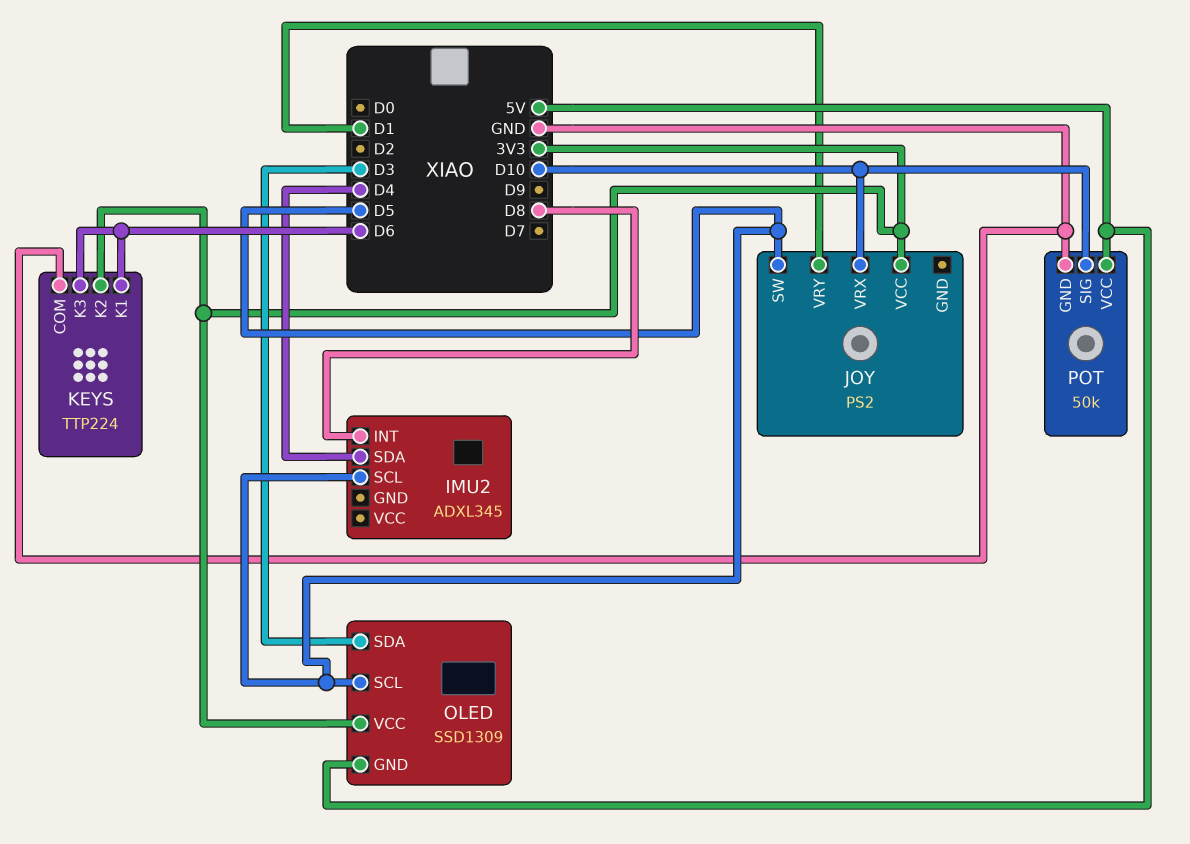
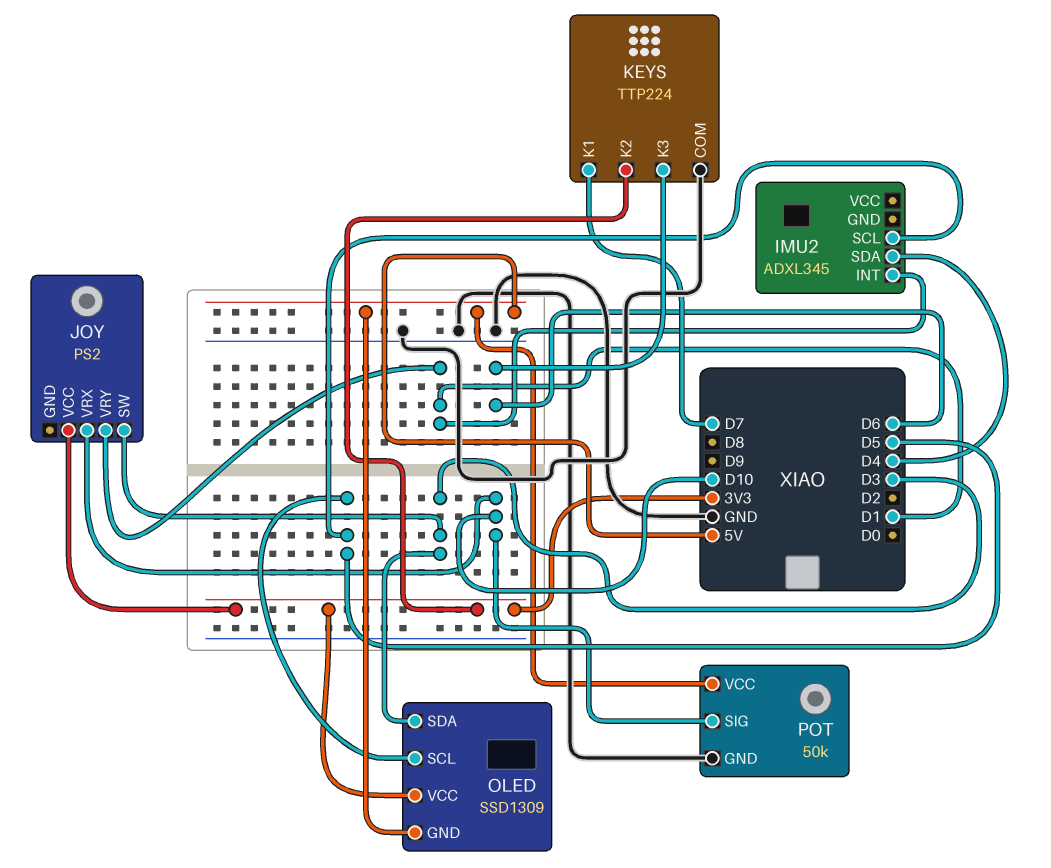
IMU2 pin INT: D8 -> D1
JOY pin SW: D5 -> D3
KEYS pin K1: D6 -> D7

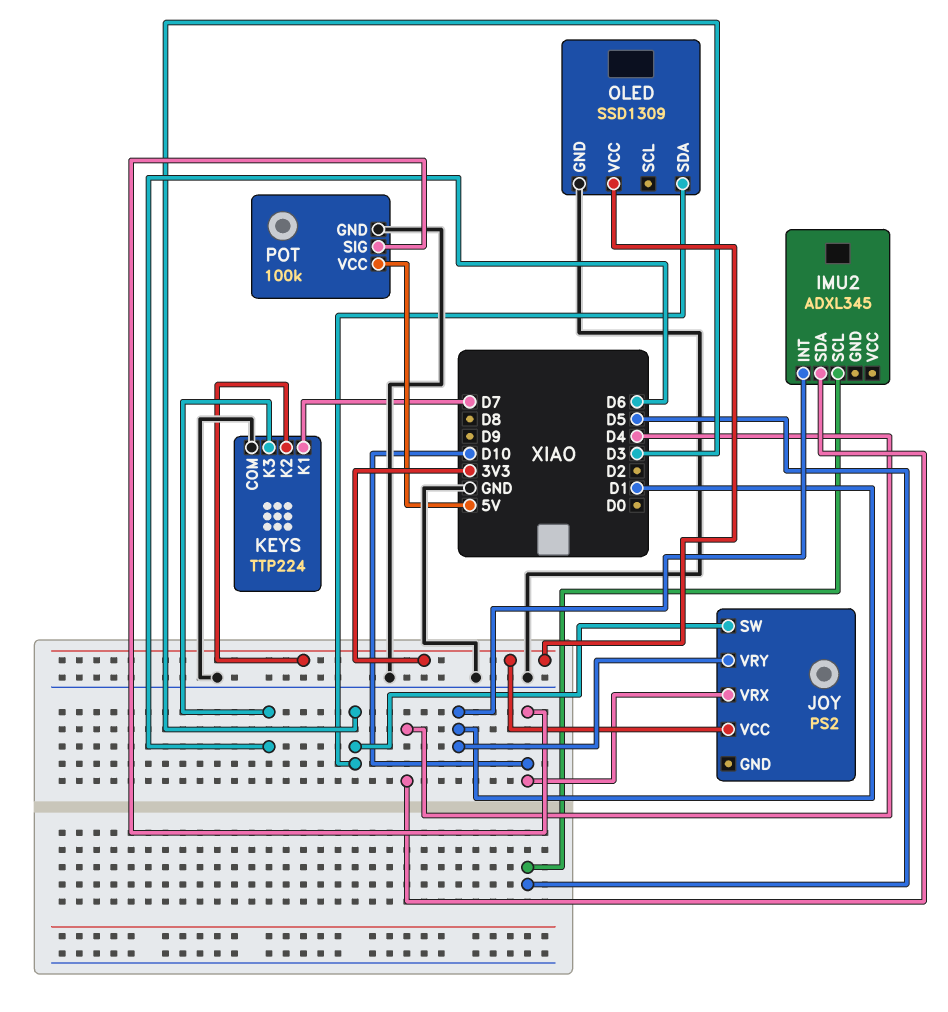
OLED pin GND: 5V -> GND
OLED pin SCL: D5 -> none
POT: 50k -> 100k

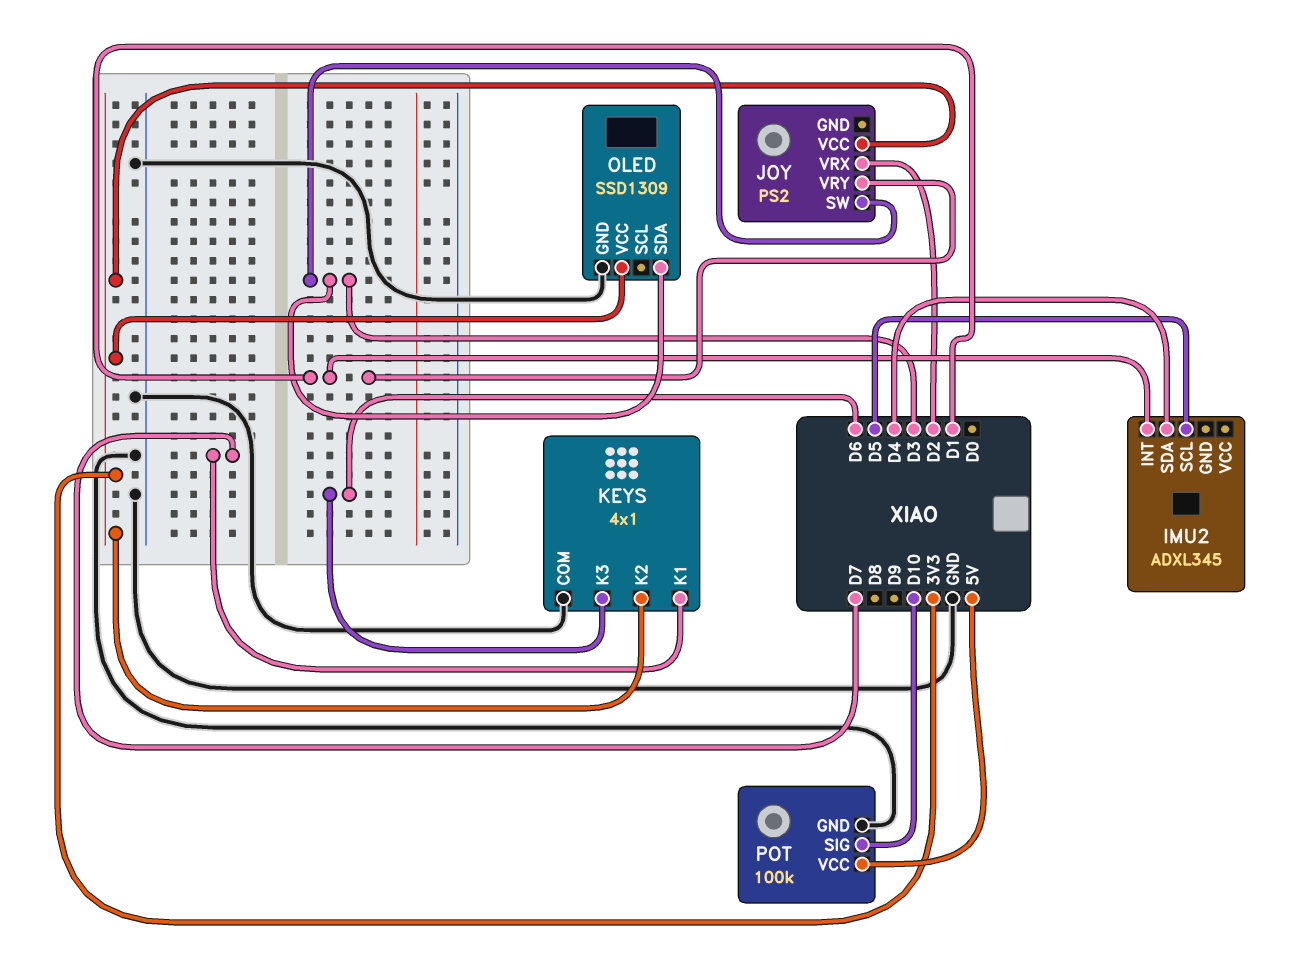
JOY pin VRX: D10 -> D2
KEYS: TTP224 -> 4x1

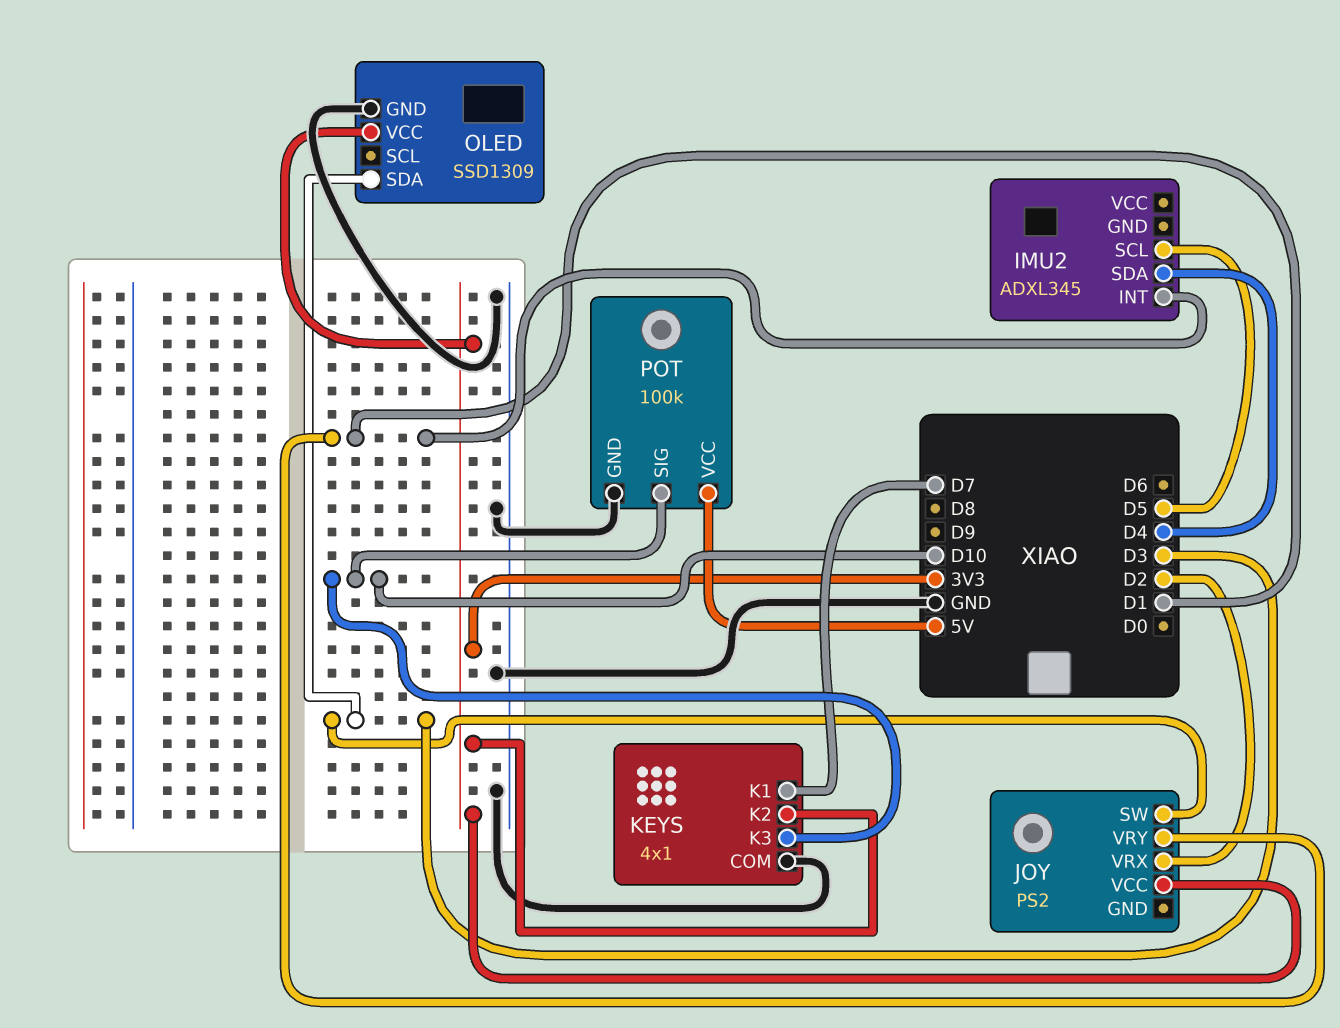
KEYS pin K3: D6 -> D10

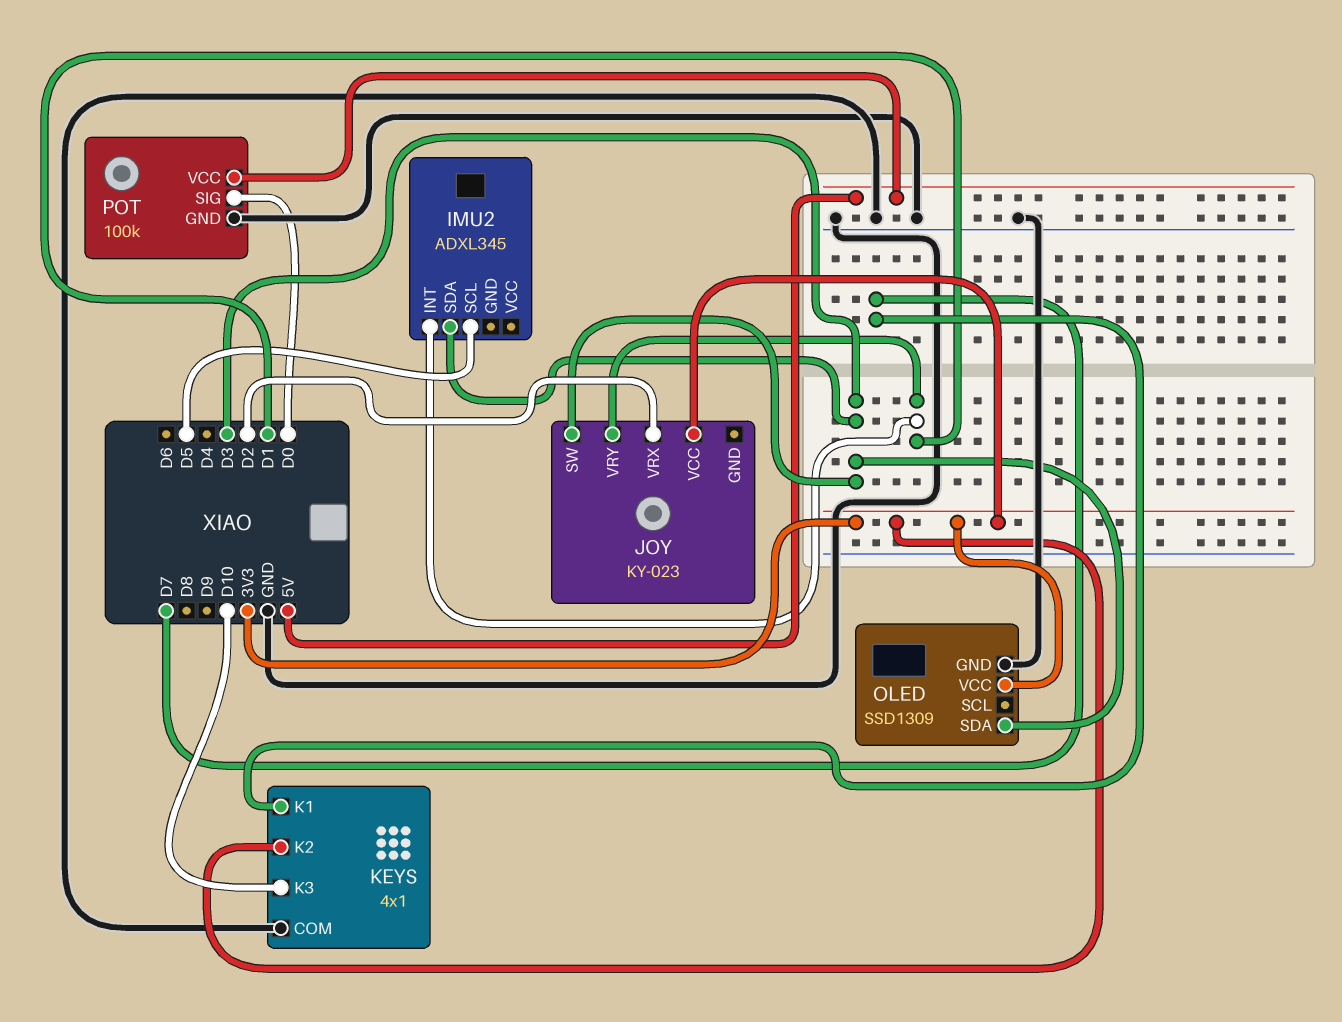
IMU2 pin SDA: D4 -> D3
JOY: PS2 -> KY-023
POT pin SIG: D10 -> D0

